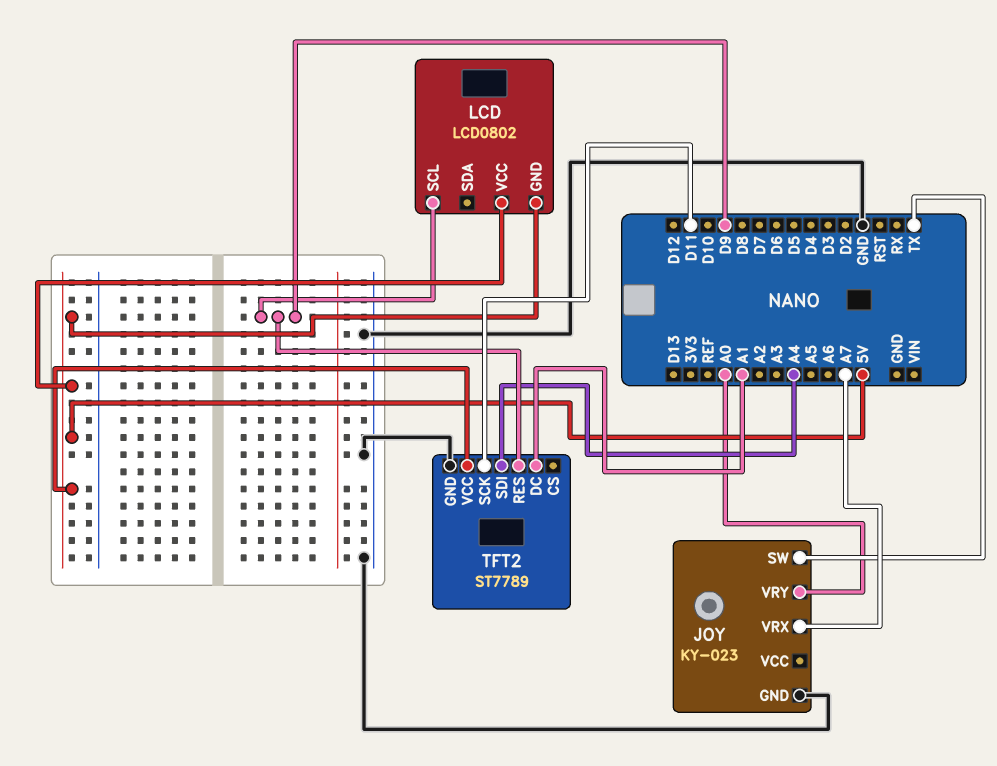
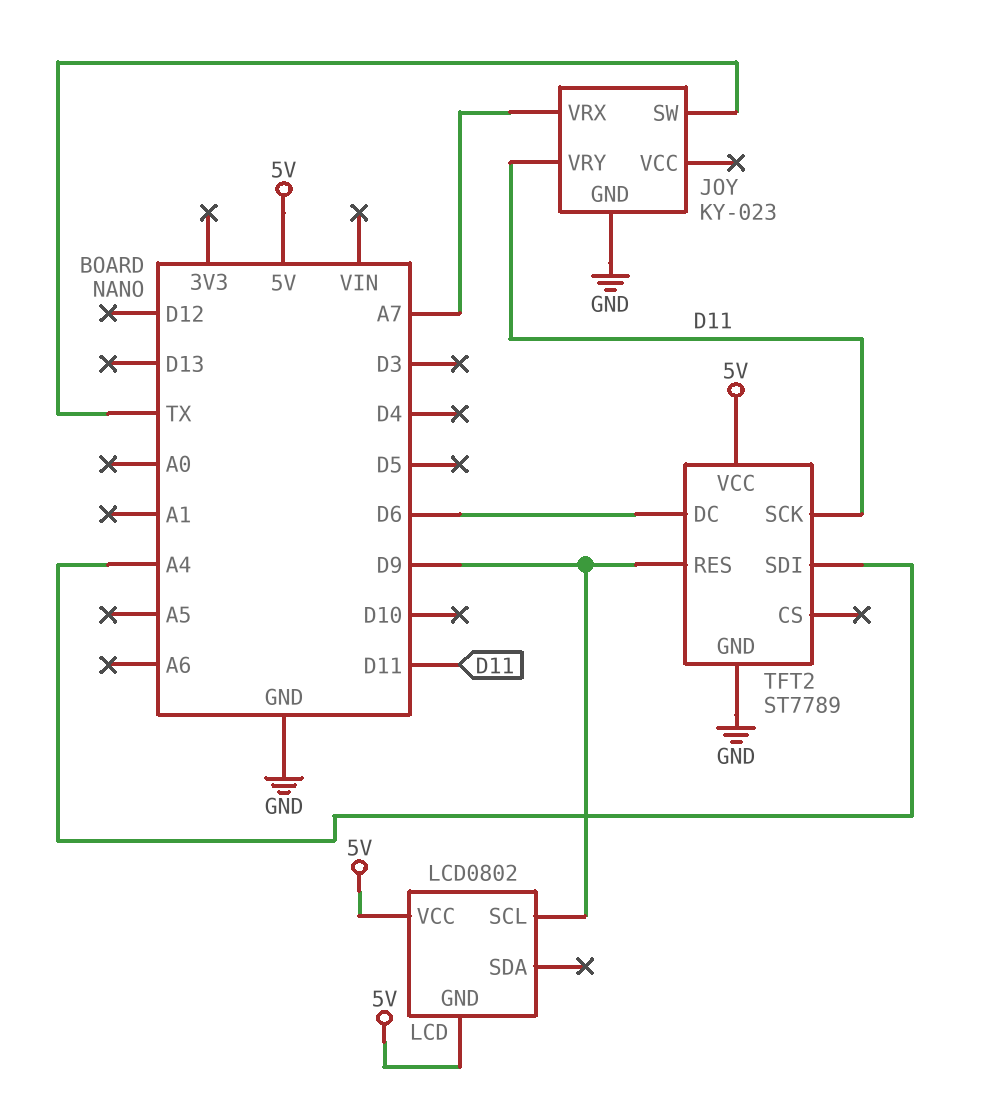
JOY pin VRY: A0 -> D11
TFT2 pin DC: A1 -> D6

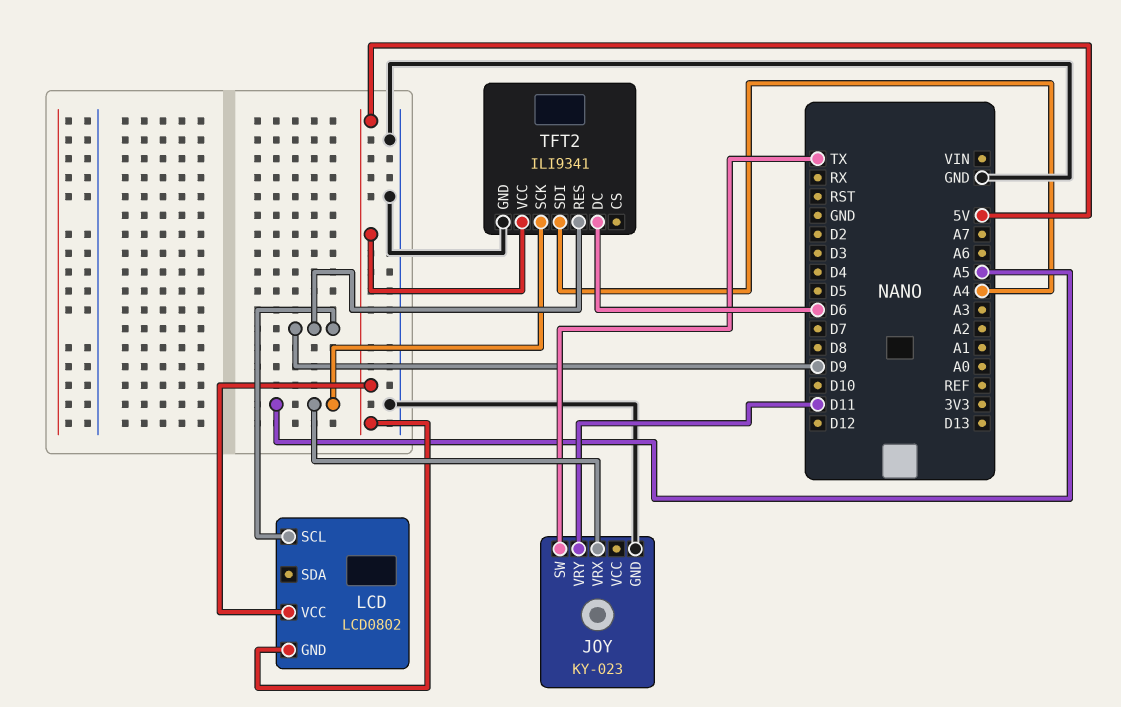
JOY pin VRX: A7 -> A5
TFT2: ST7789 -> ILI9341
TFT2 pin SCK: D11 -> A5

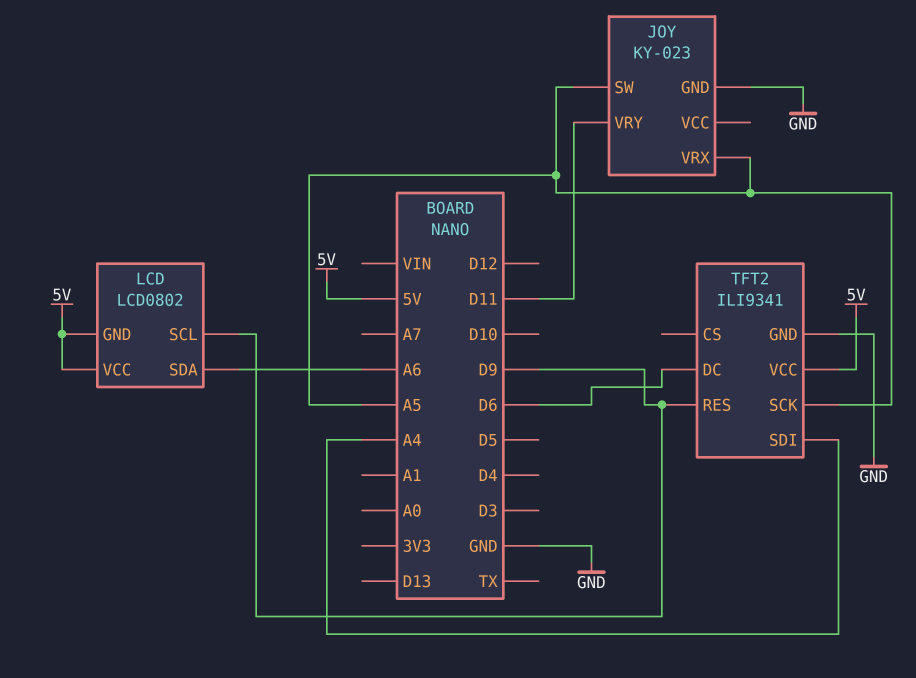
JOY pin SW: TX -> A5
LCD pin SDA: none -> A6

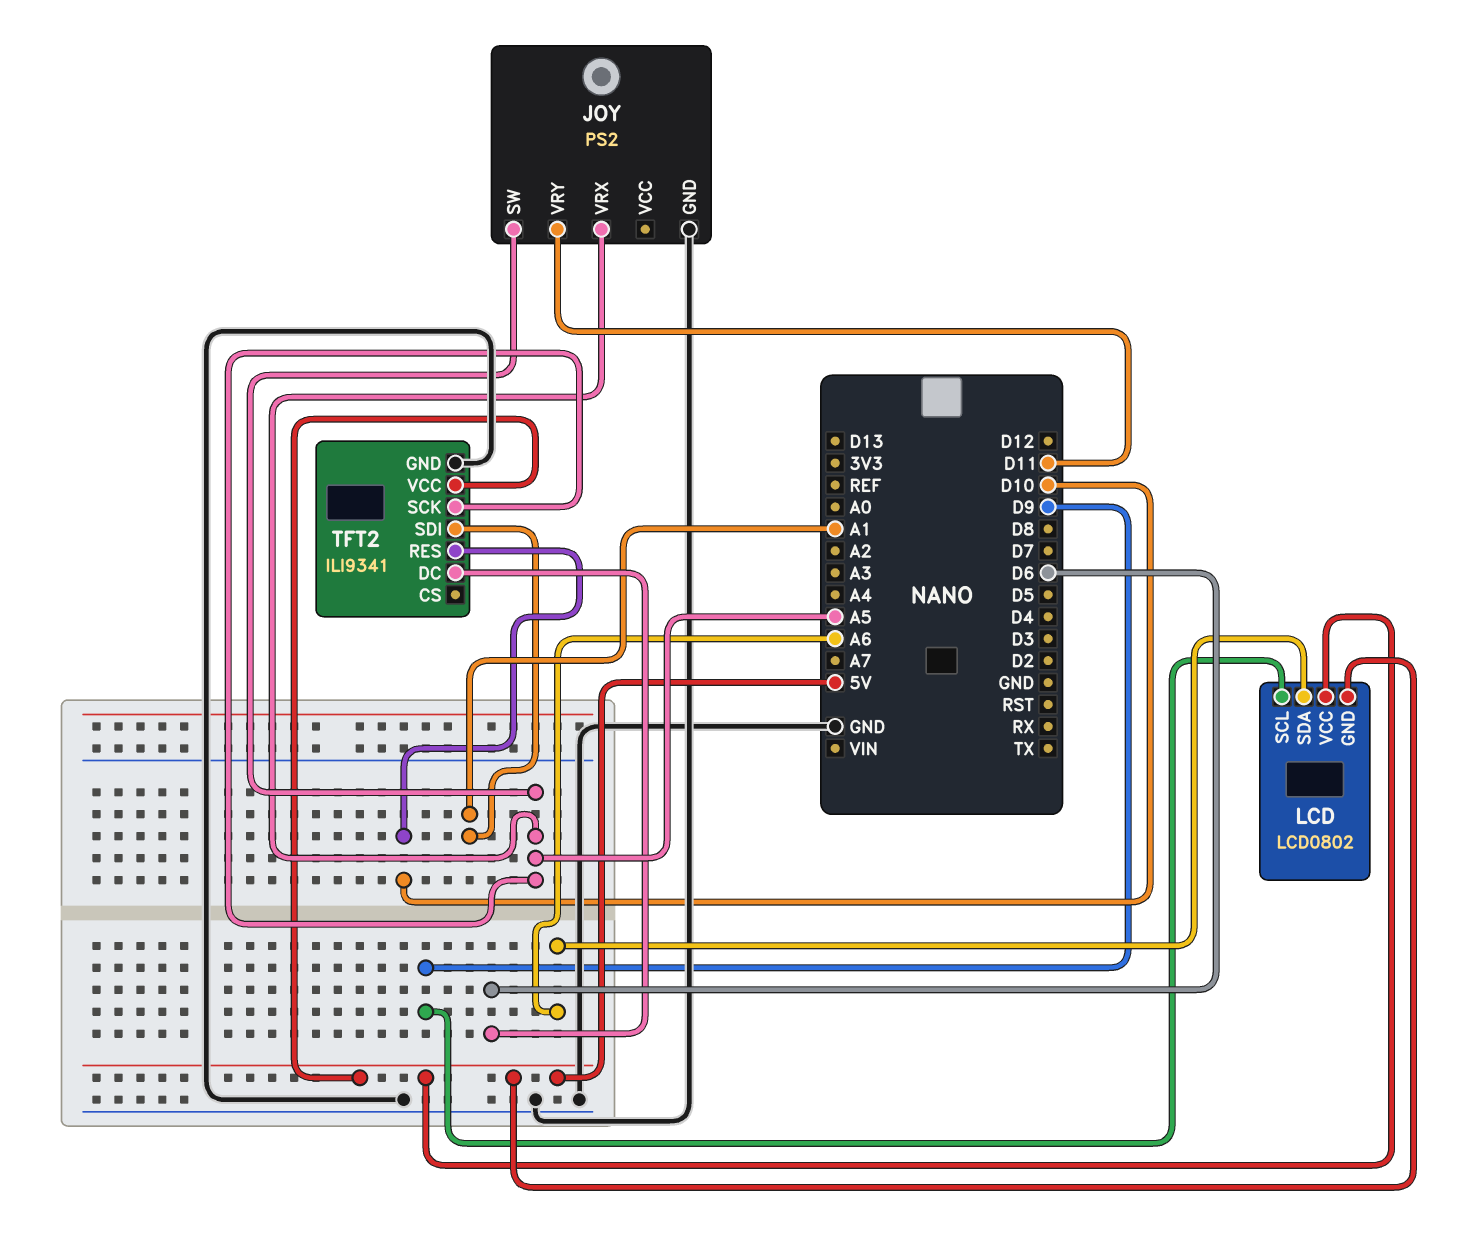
JOY: KY-023 -> PS2
TFT2 pin RES: D9 -> D10
TFT2 pin SDI: A4 -> A1

